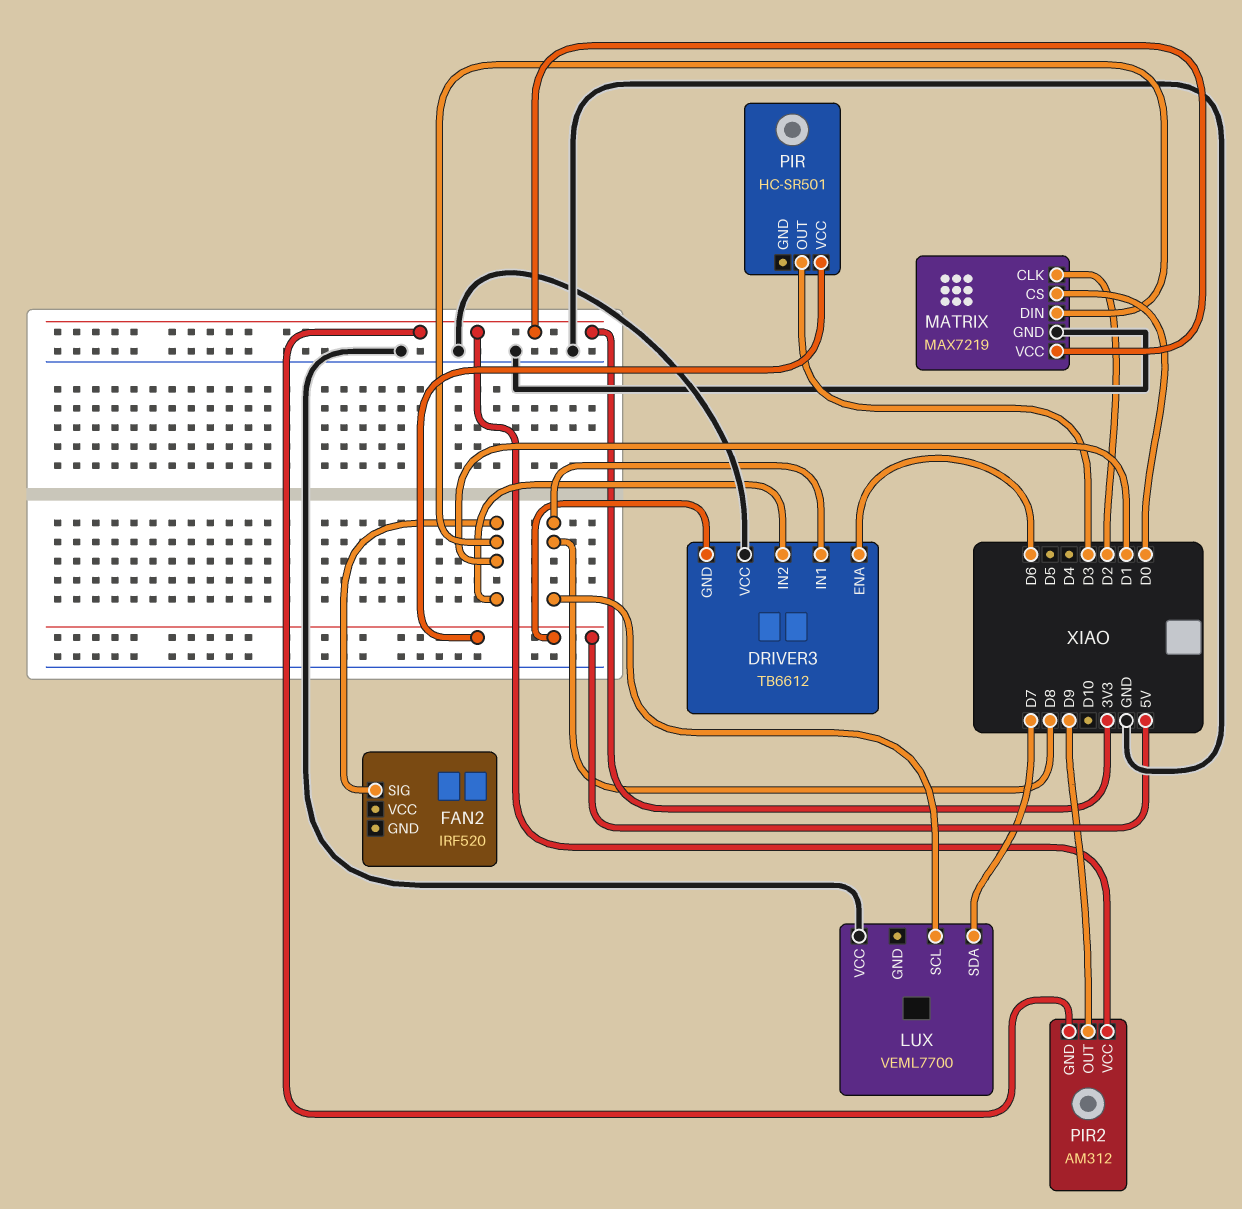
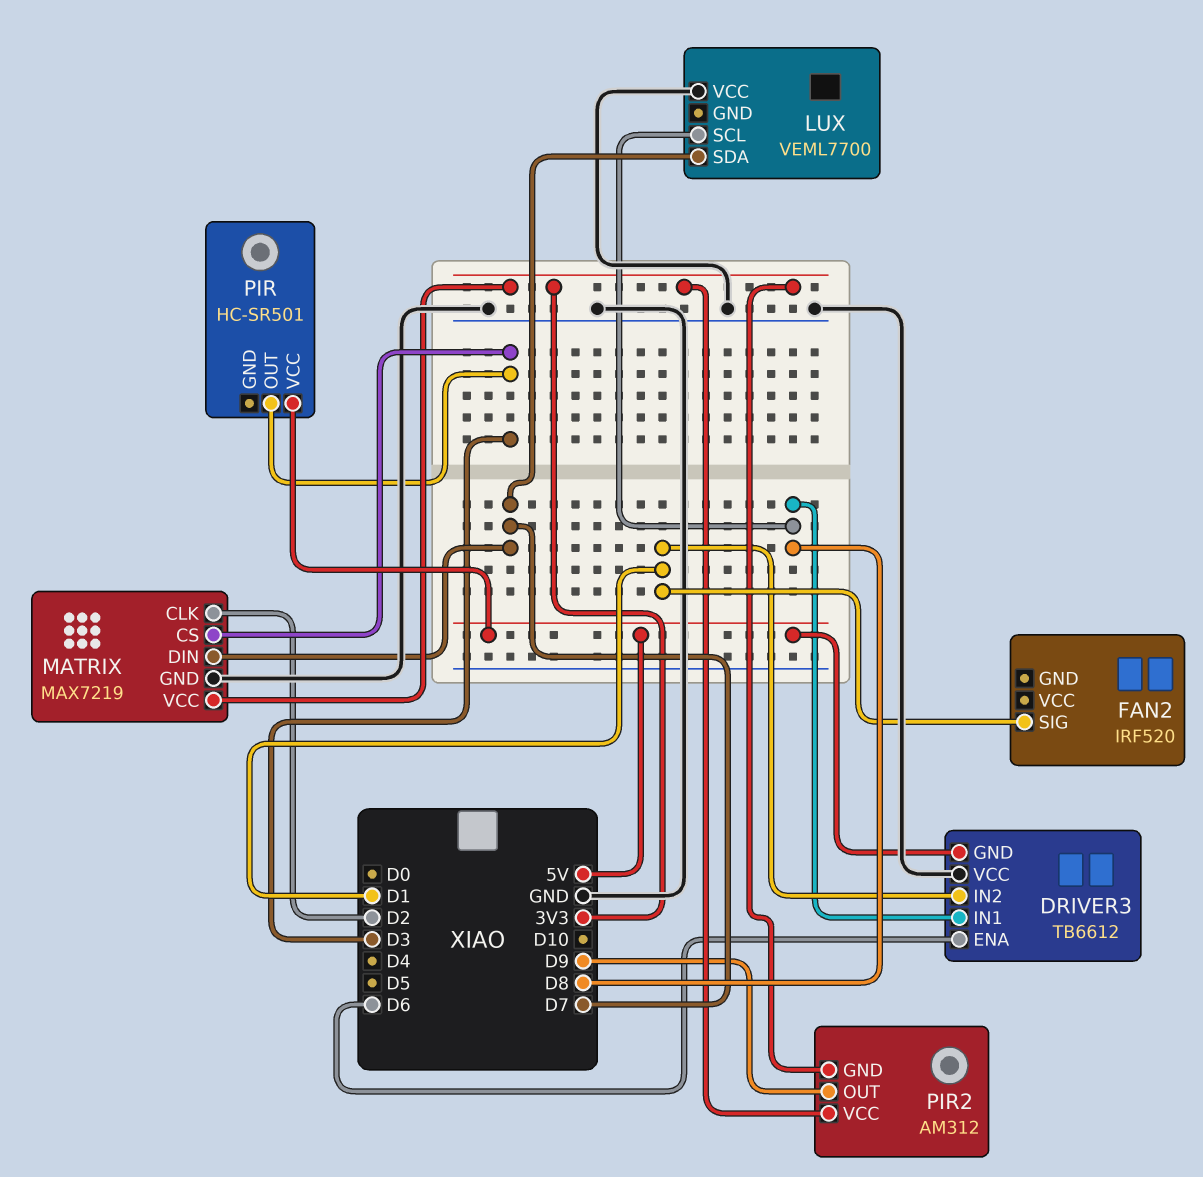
MATRIX pin CS: D0 -> D3
MATRIX pin DIN: D1 -> D7

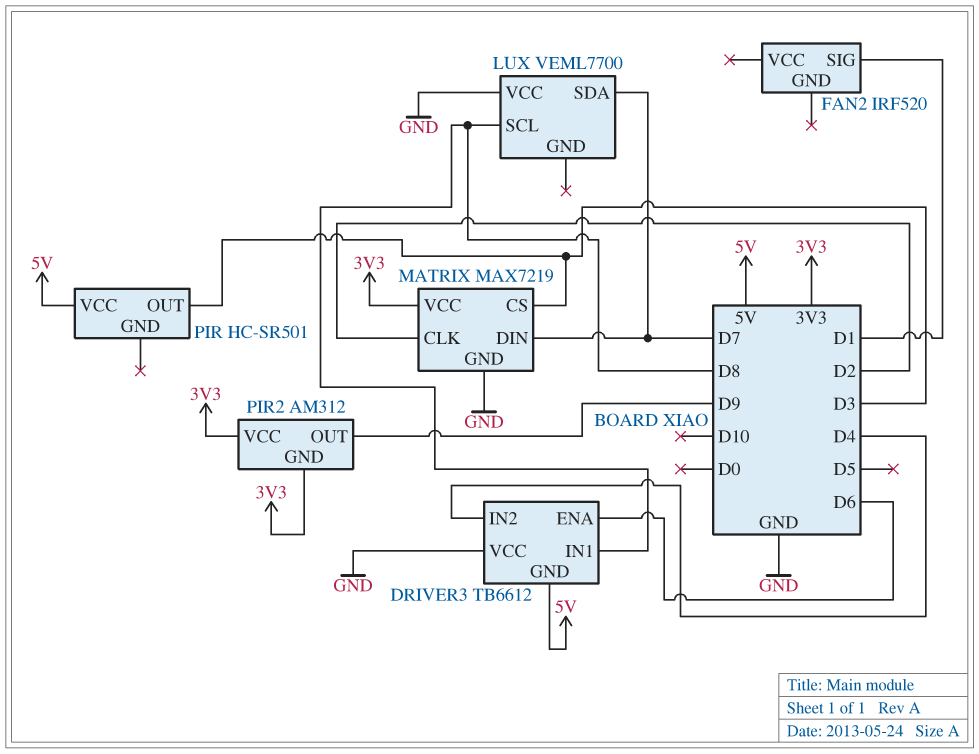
DRIVER3 pin IN2: D1 -> D4

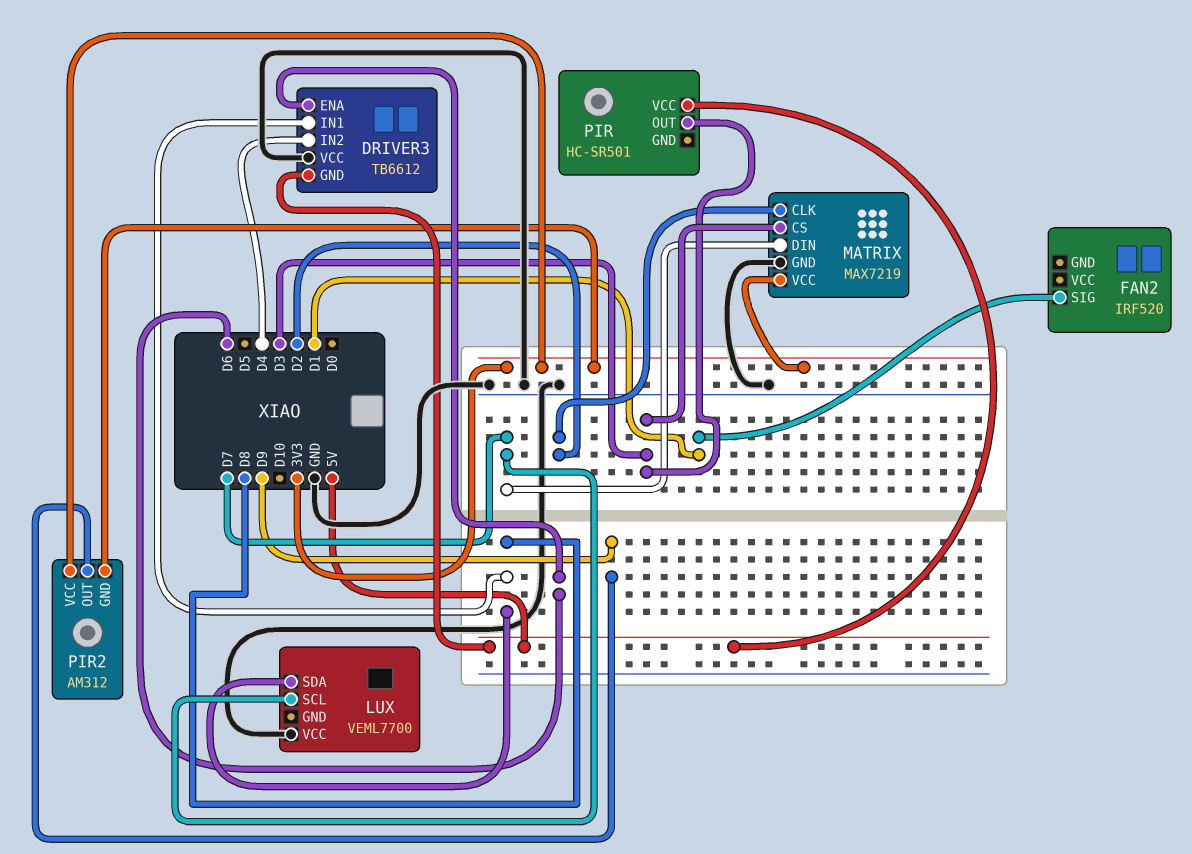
LUX pin SCL: D8 -> D7
LUX pin SDA: D7 -> D8

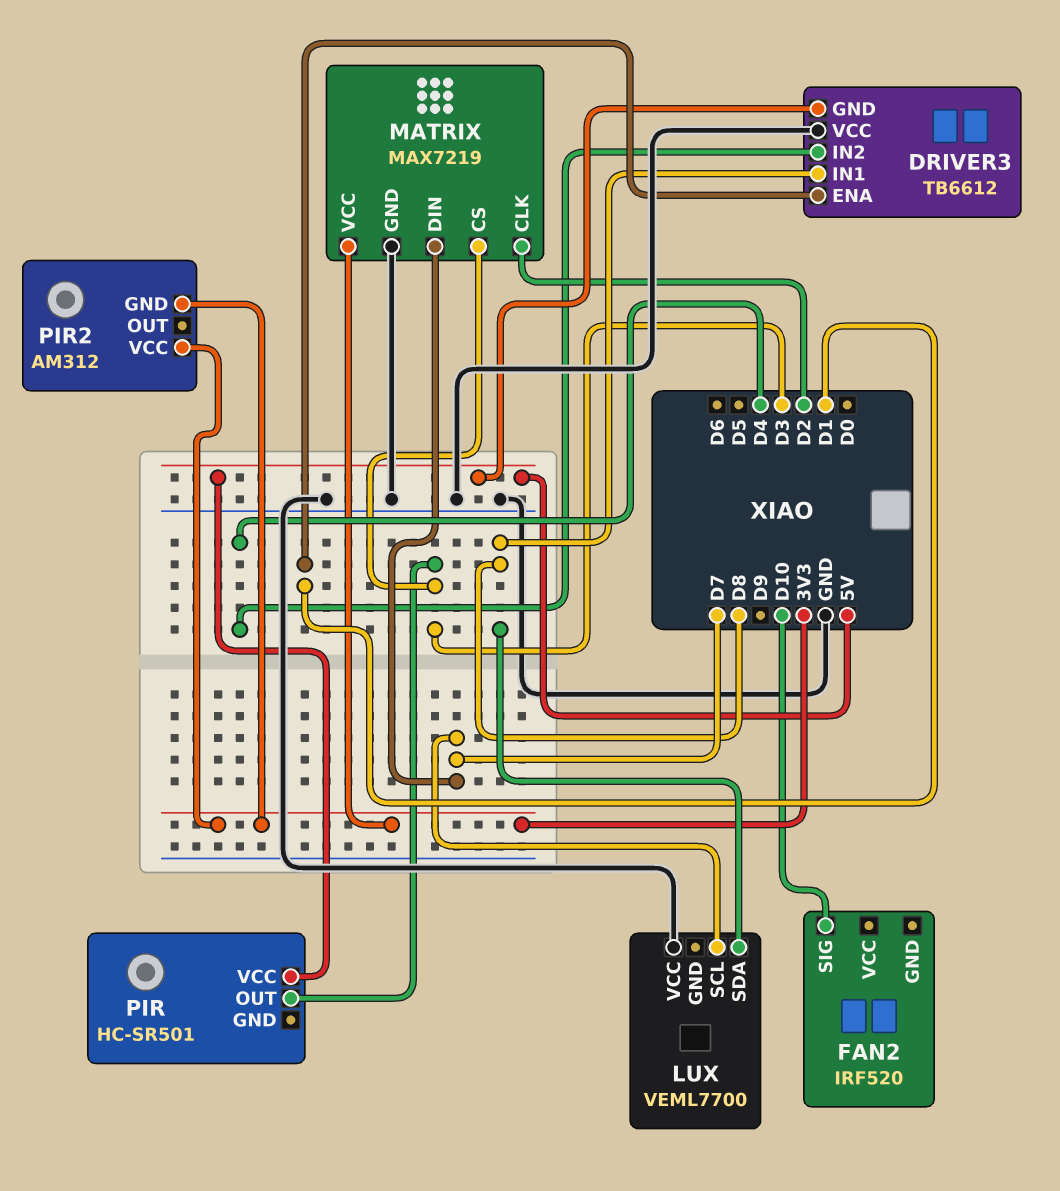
DRIVER3 pin ENA: D6 -> D1
FAN2 pin SIG: D1 -> D10
PIR2 pin OUT: D9 -> none

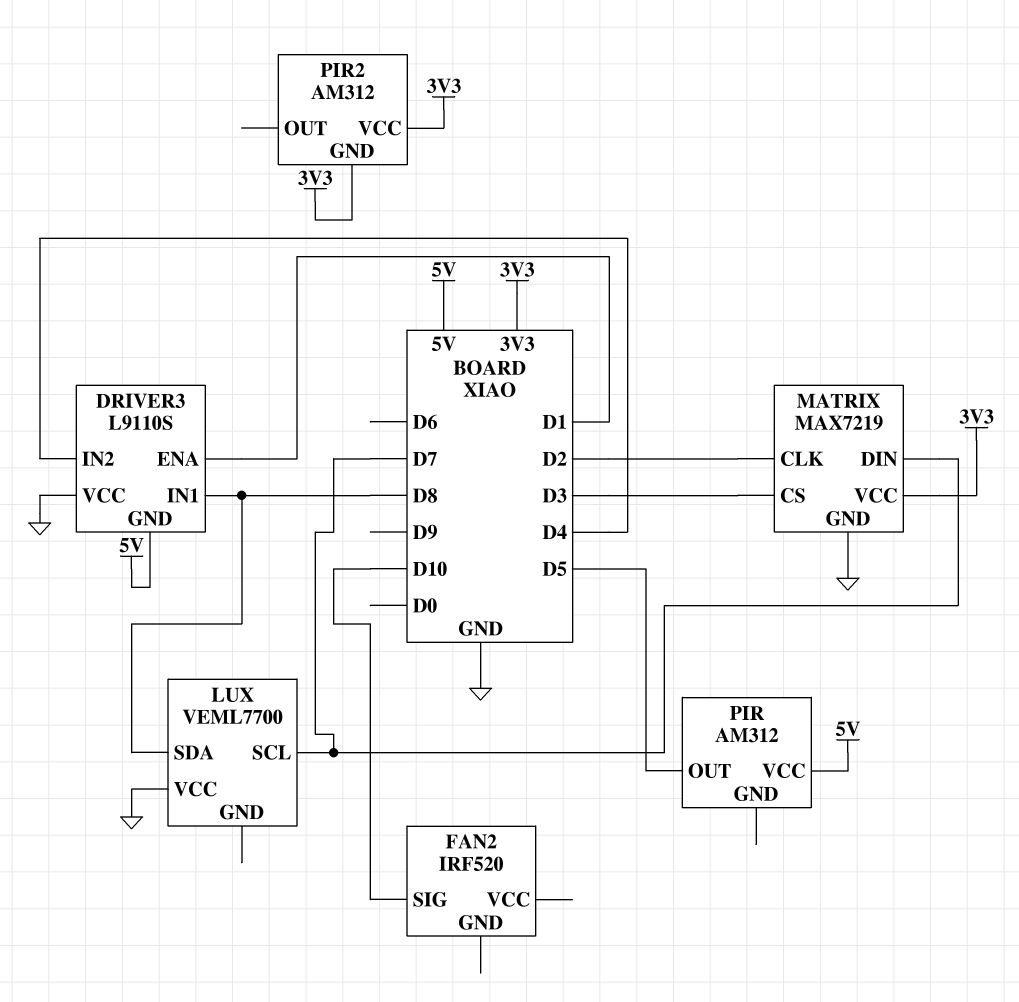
DRIVER3: TB6612 -> L9110S
PIR: HC-SR501 -> AM312
PIR pin OUT: D3 -> D5

